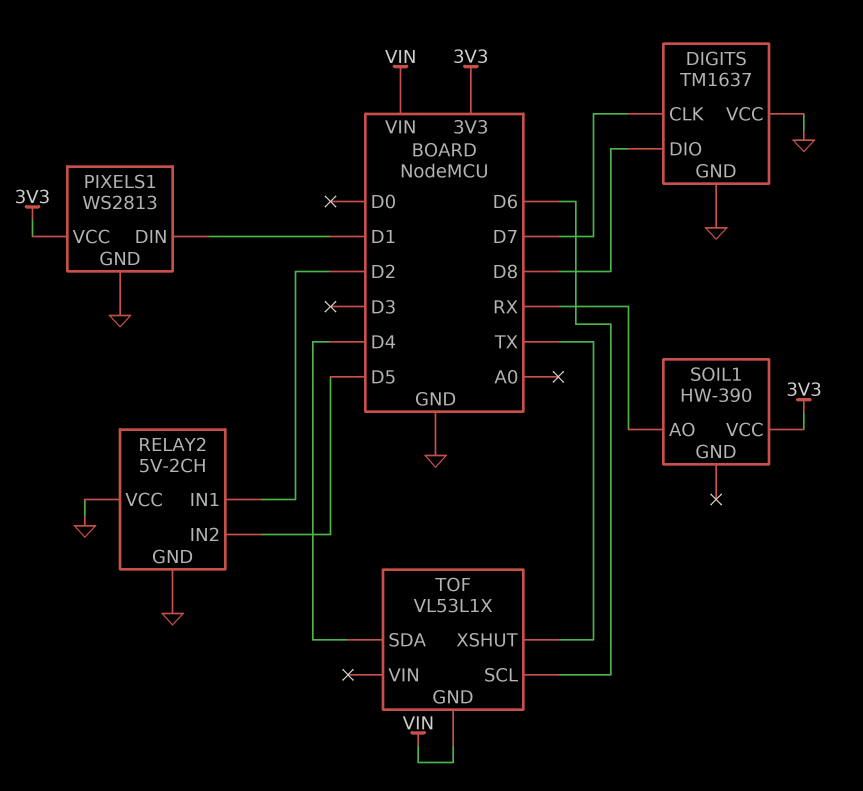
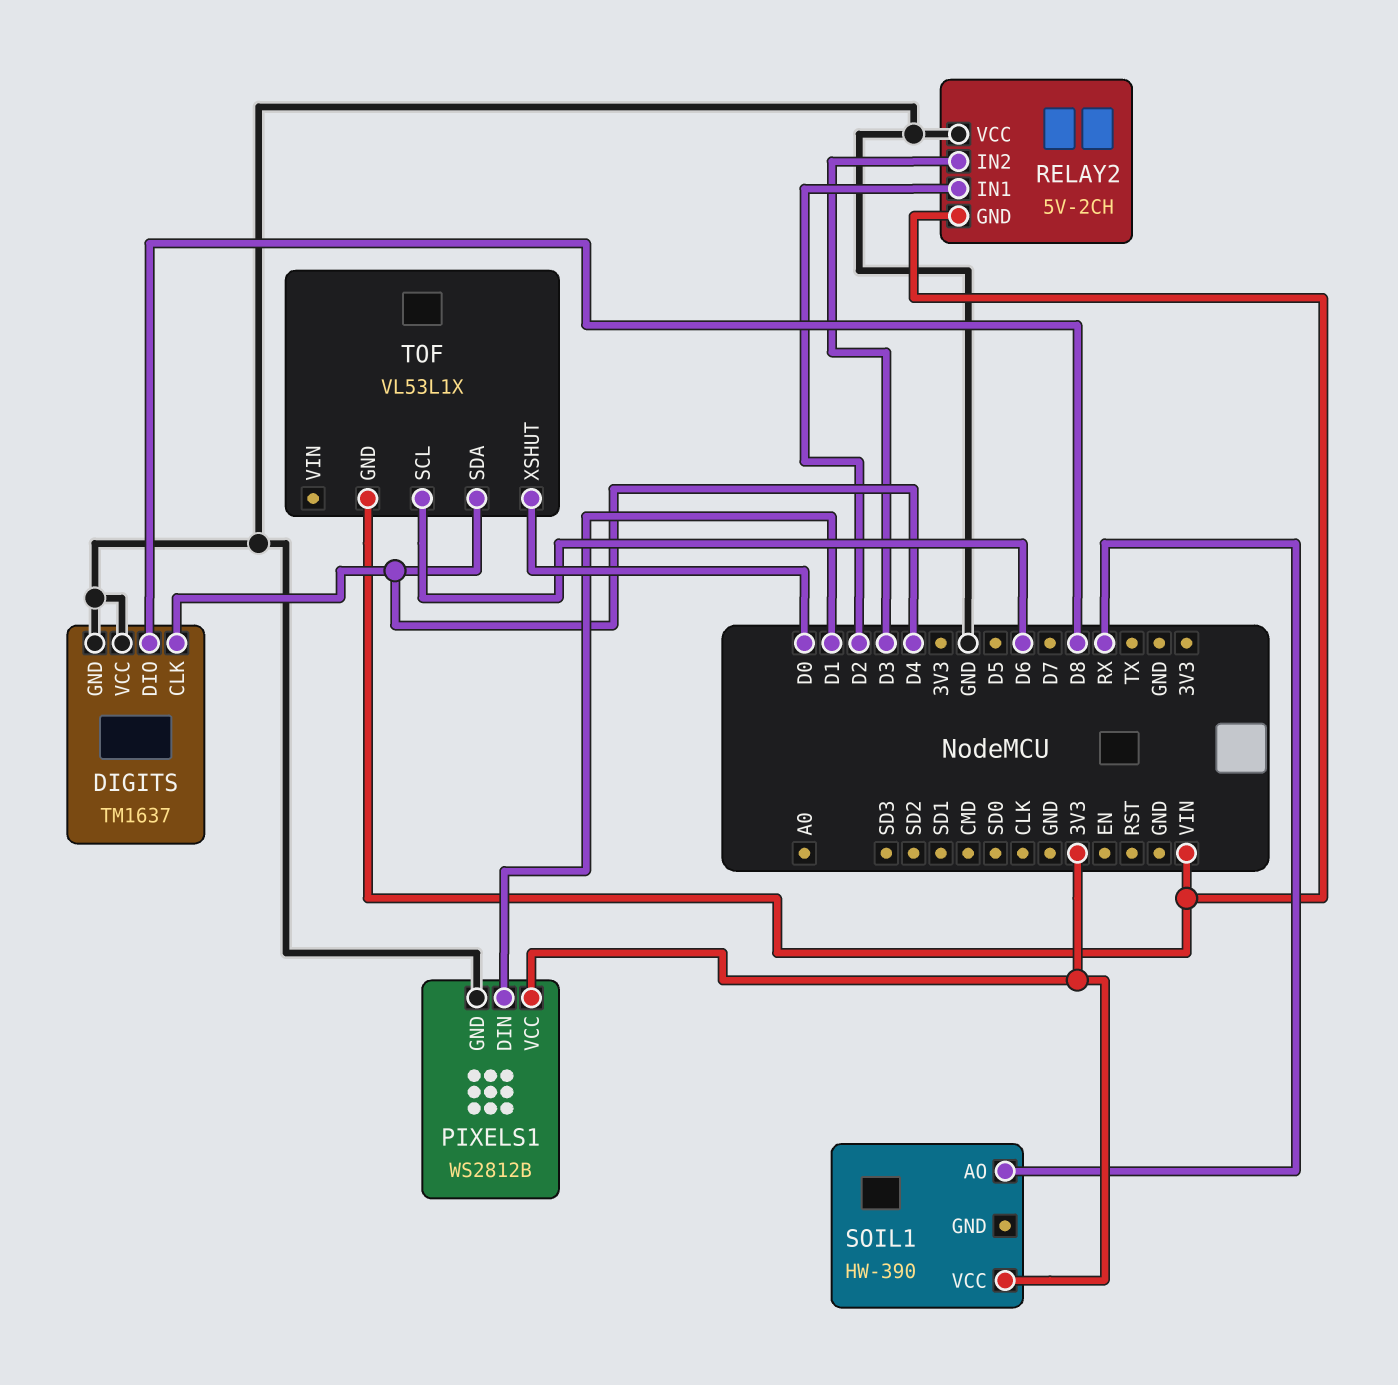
DIGITS pin CLK: D7 -> D4
PIXELS1: WS2813 -> WS2812B
RELAY2 pin GND: GND -> VIN
RELAY2 pin IN2: D5 -> D3
TOF pin XSHUT: TX -> D0

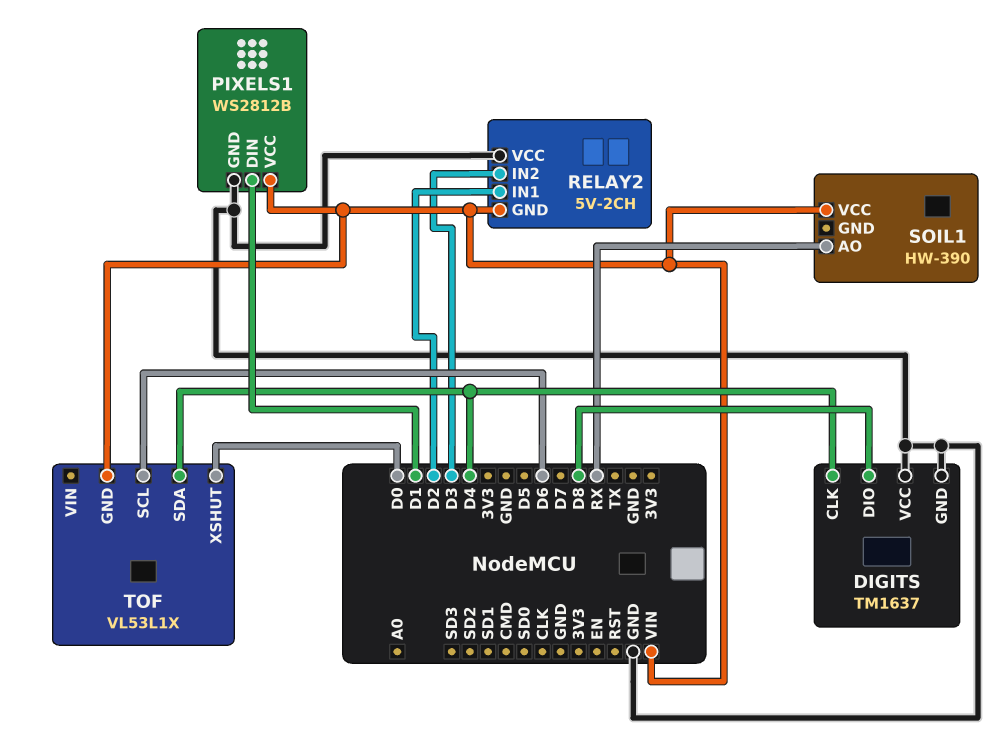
PIXELS1 pin VCC: 3V3 -> VIN
SOIL1 pin VCC: 3V3 -> VIN

